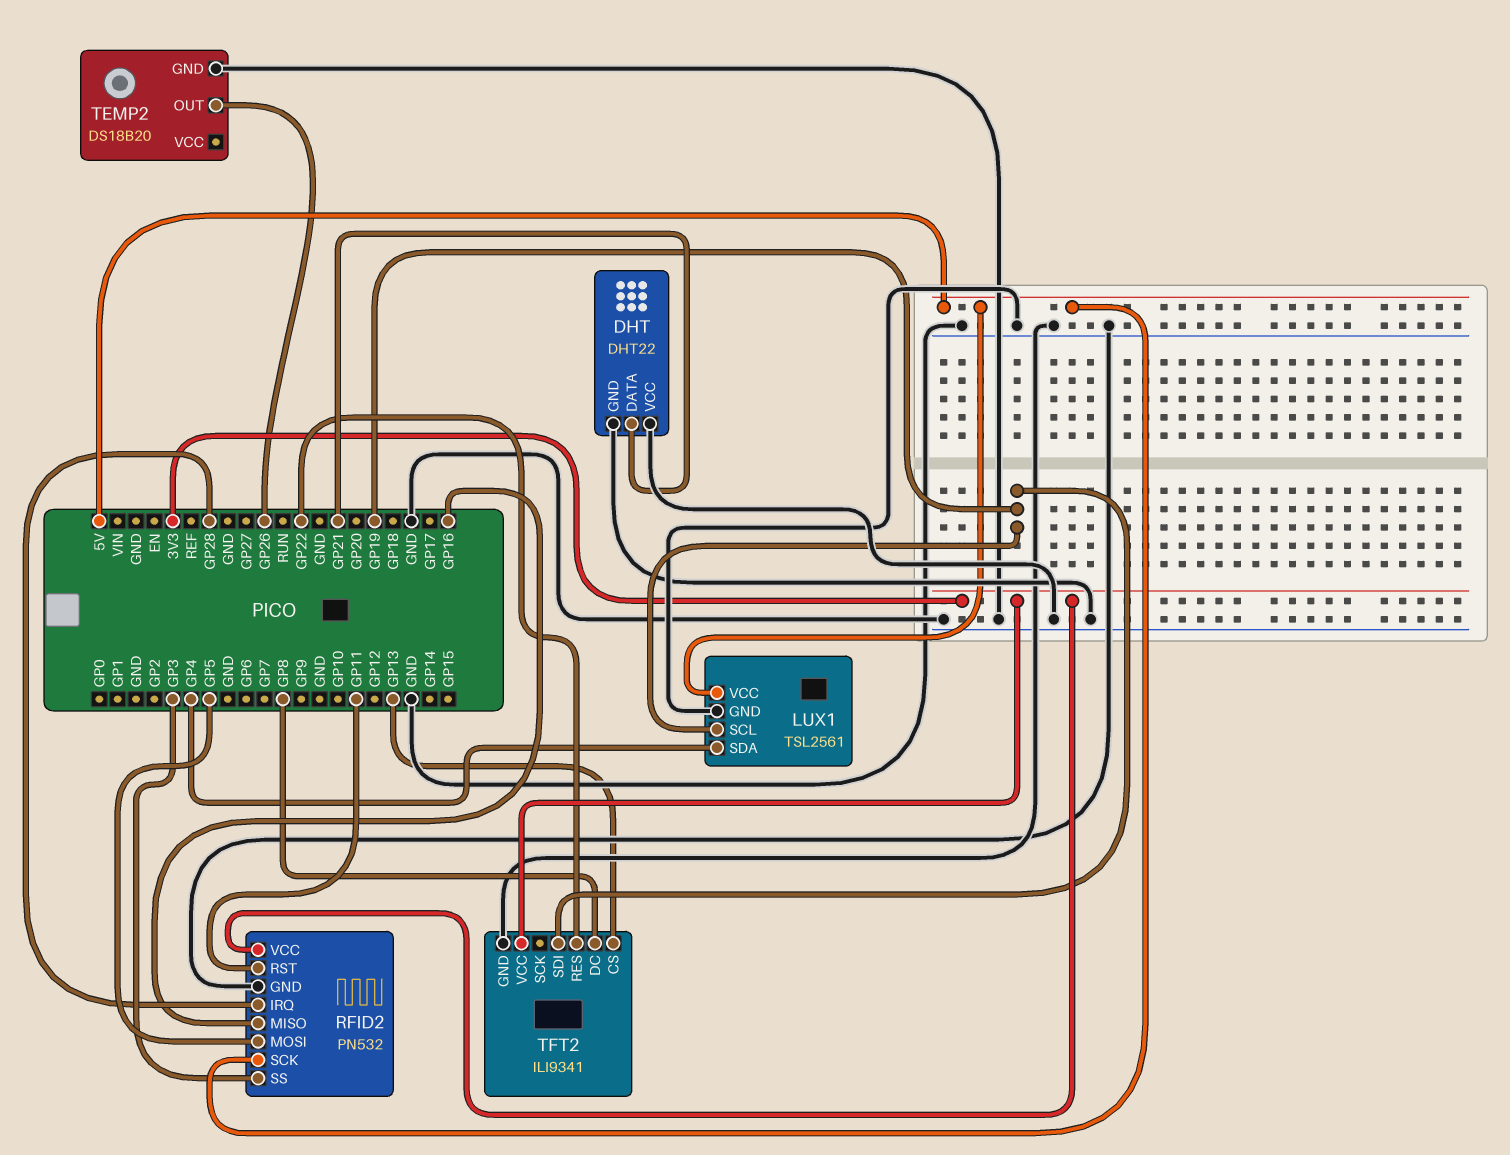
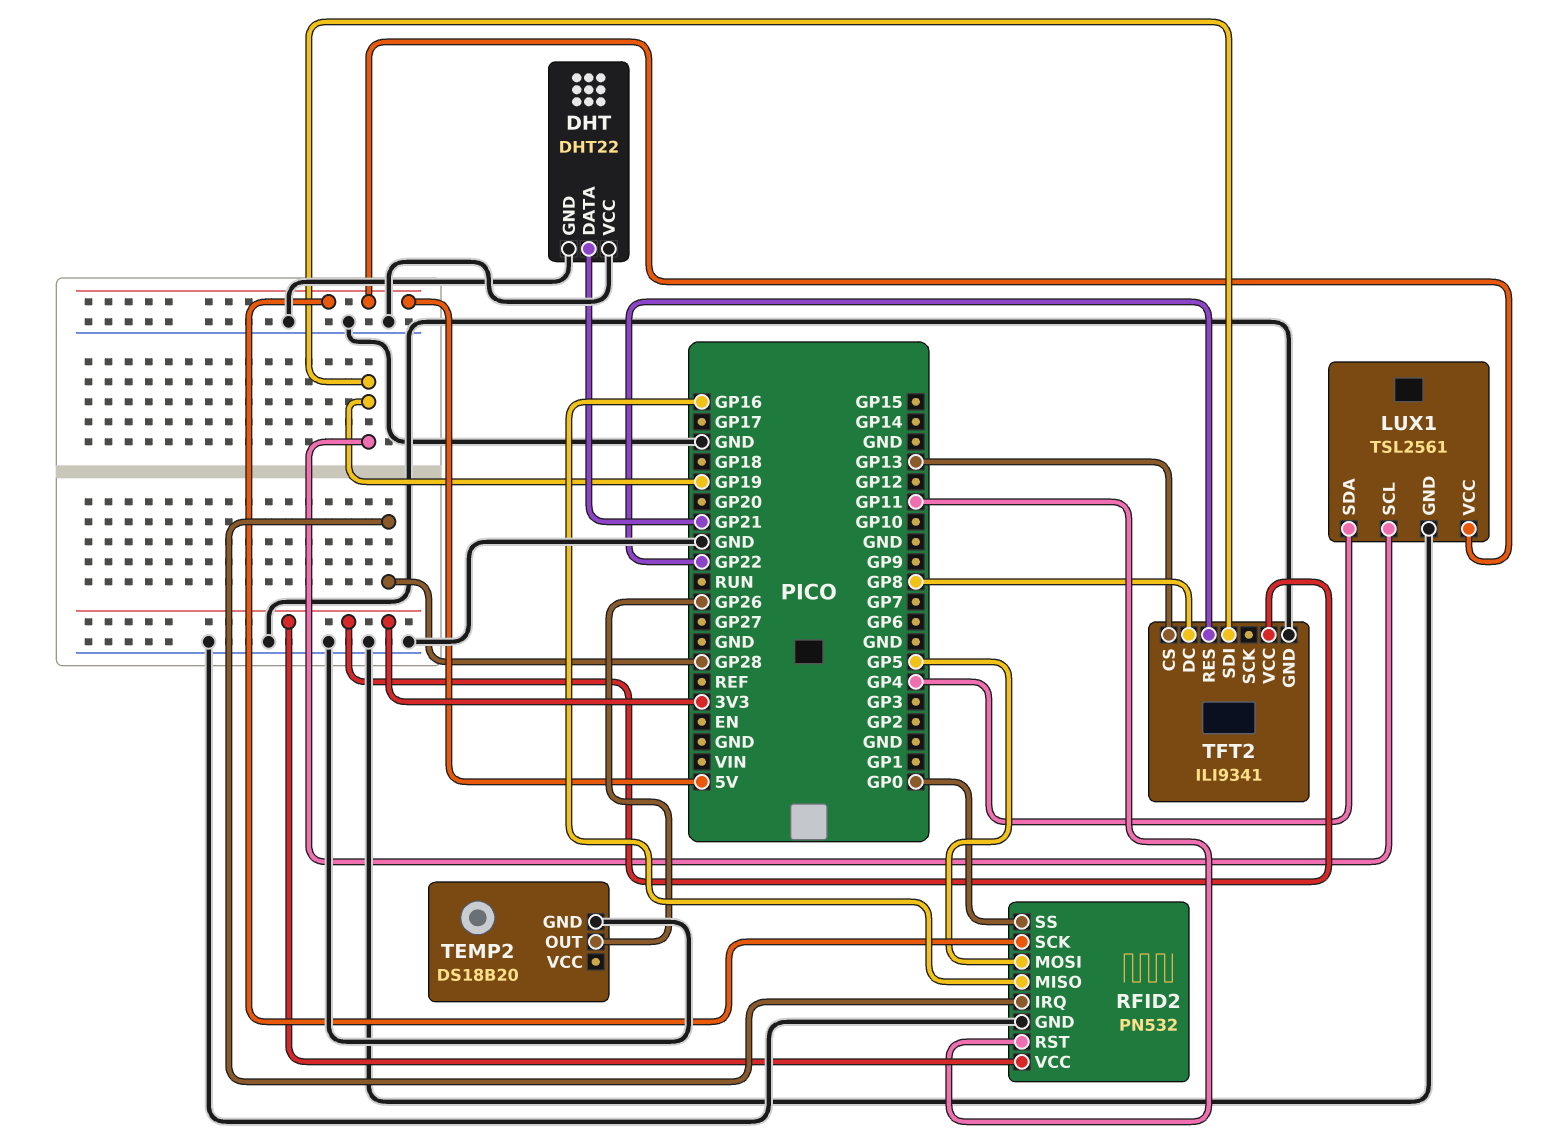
RFID2 pin SS: GP3 -> GP0

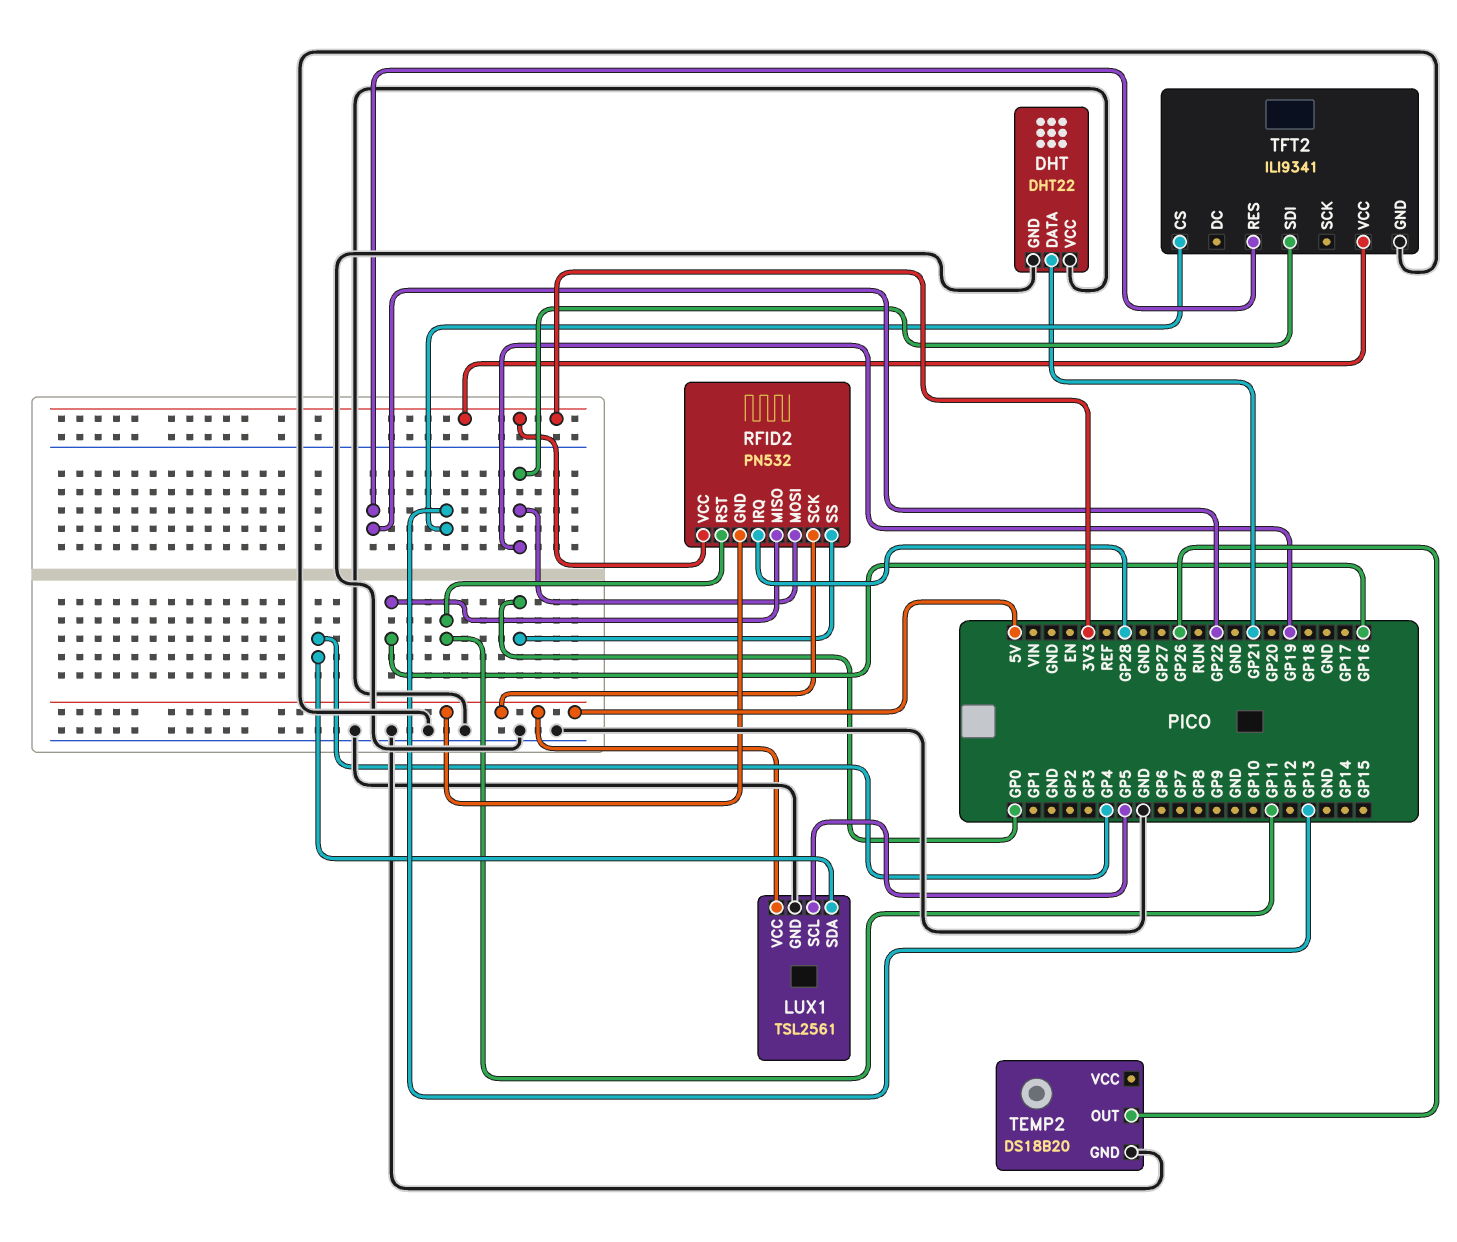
LUX1 pin SCL: GP19 -> GP5
RFID2 pin GND: GND -> 5V
RFID2 pin MOSI: GP5 -> GP19
TFT2 pin DC: GP8 -> none

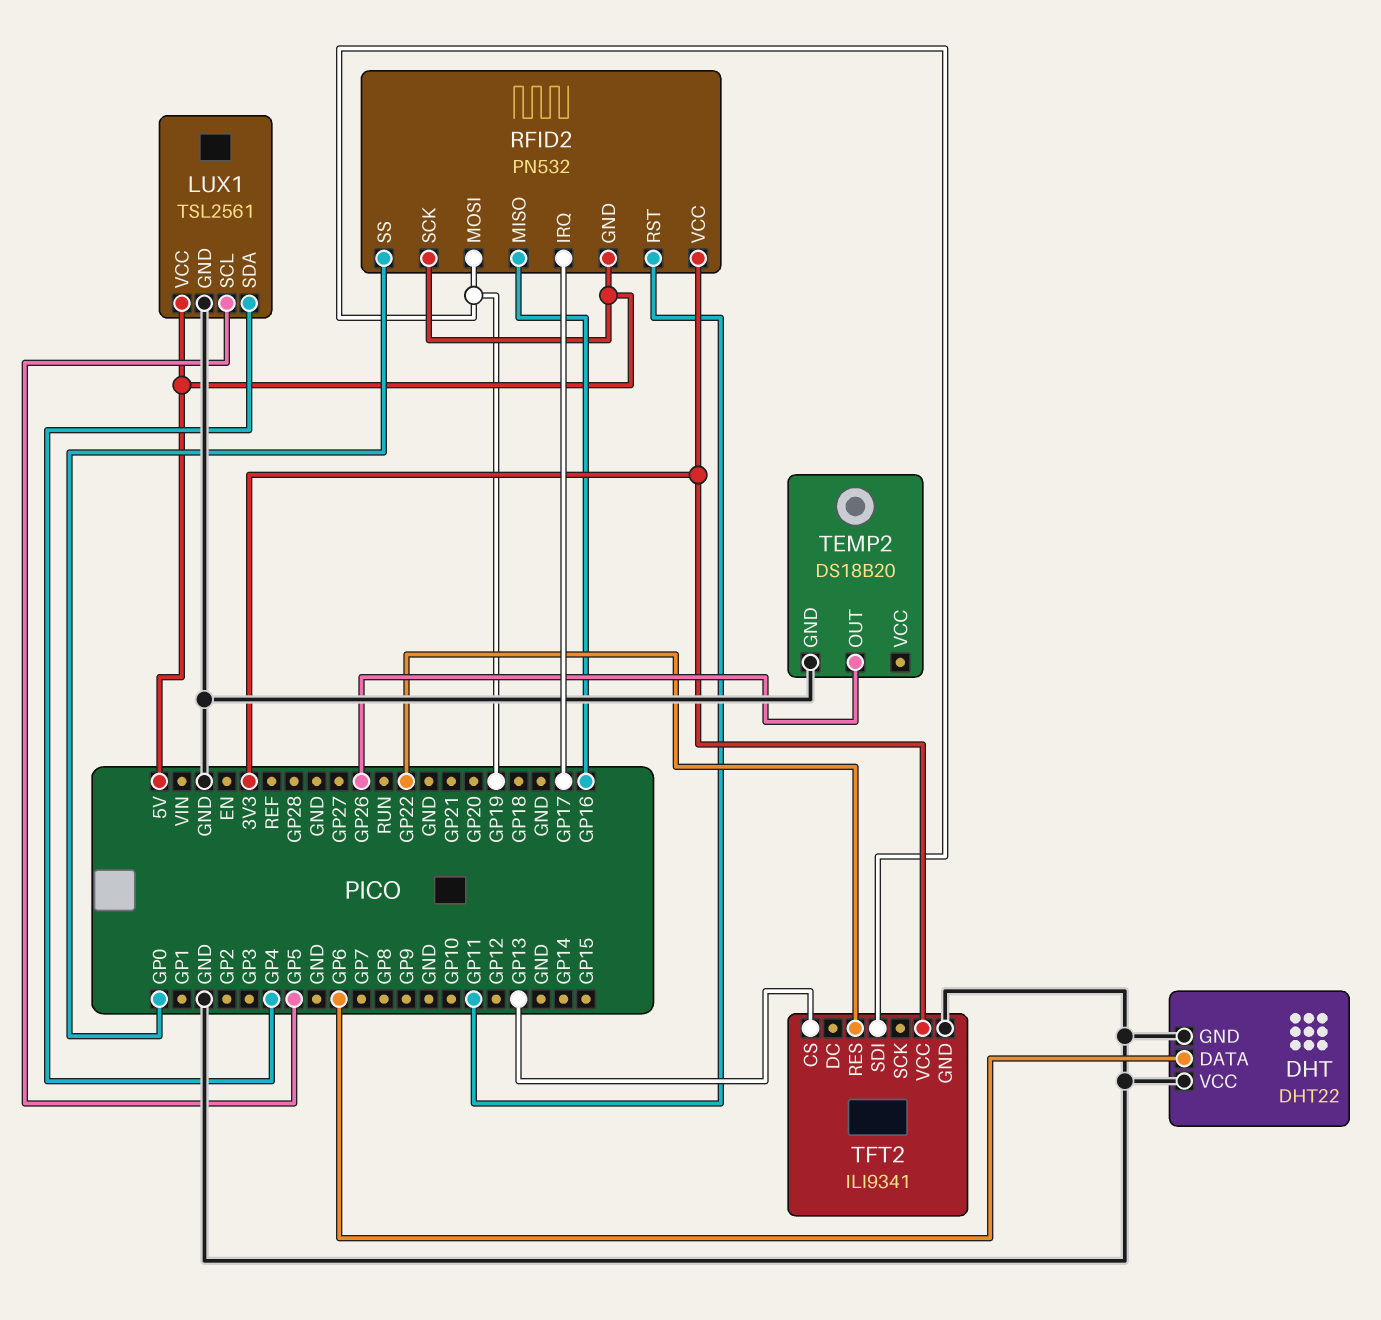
DHT pin DATA: GP21 -> GP6
RFID2 pin IRQ: GP28 -> GP17

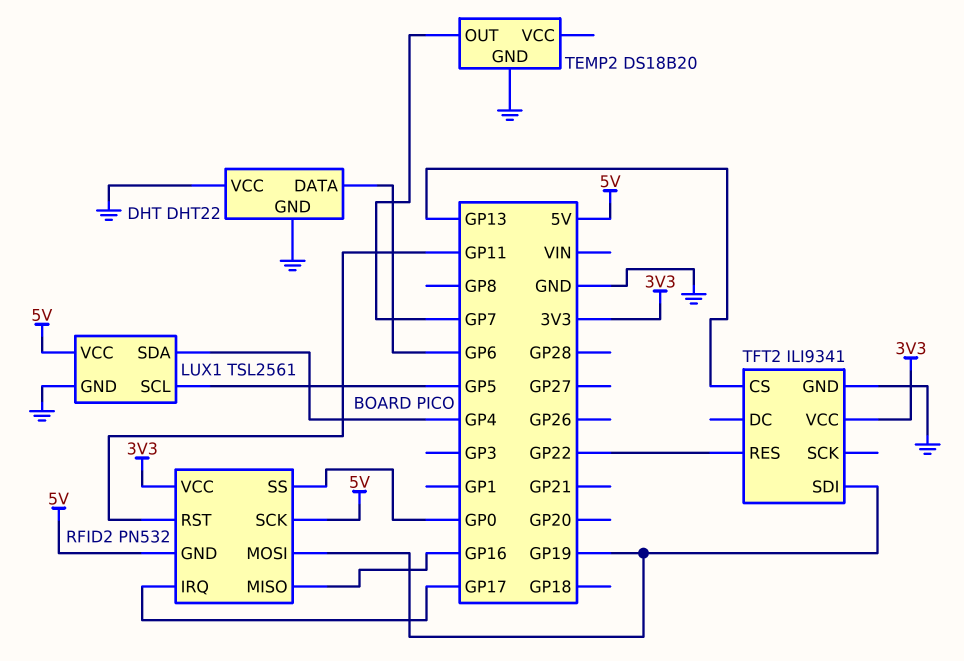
TEMP2 pin OUT: GP26 -> GP7

